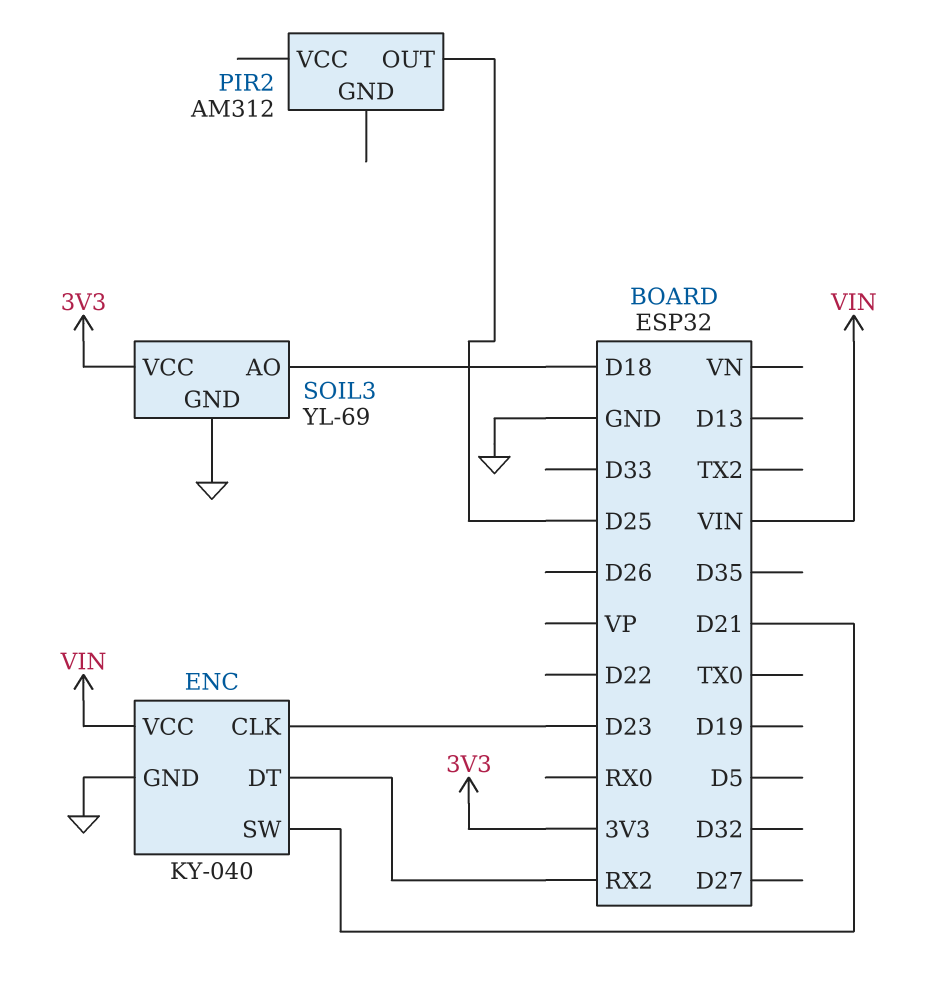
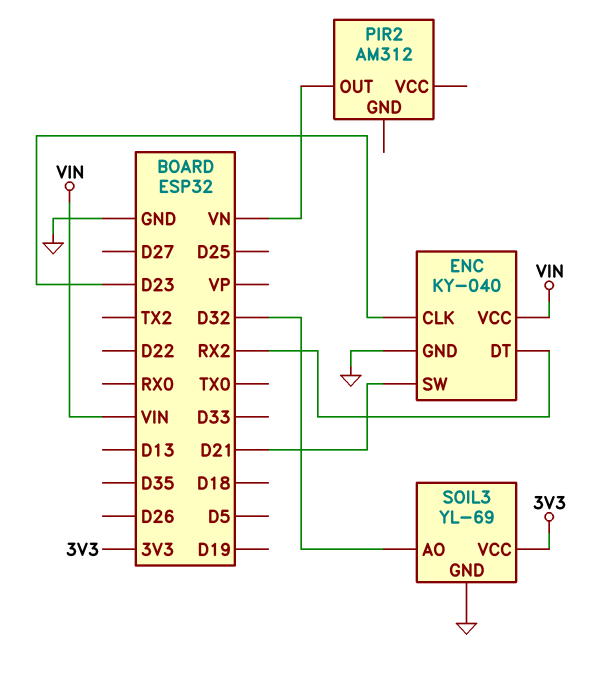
PIR2 pin OUT: D25 -> VN
SOIL3 pin AO: D18 -> D32

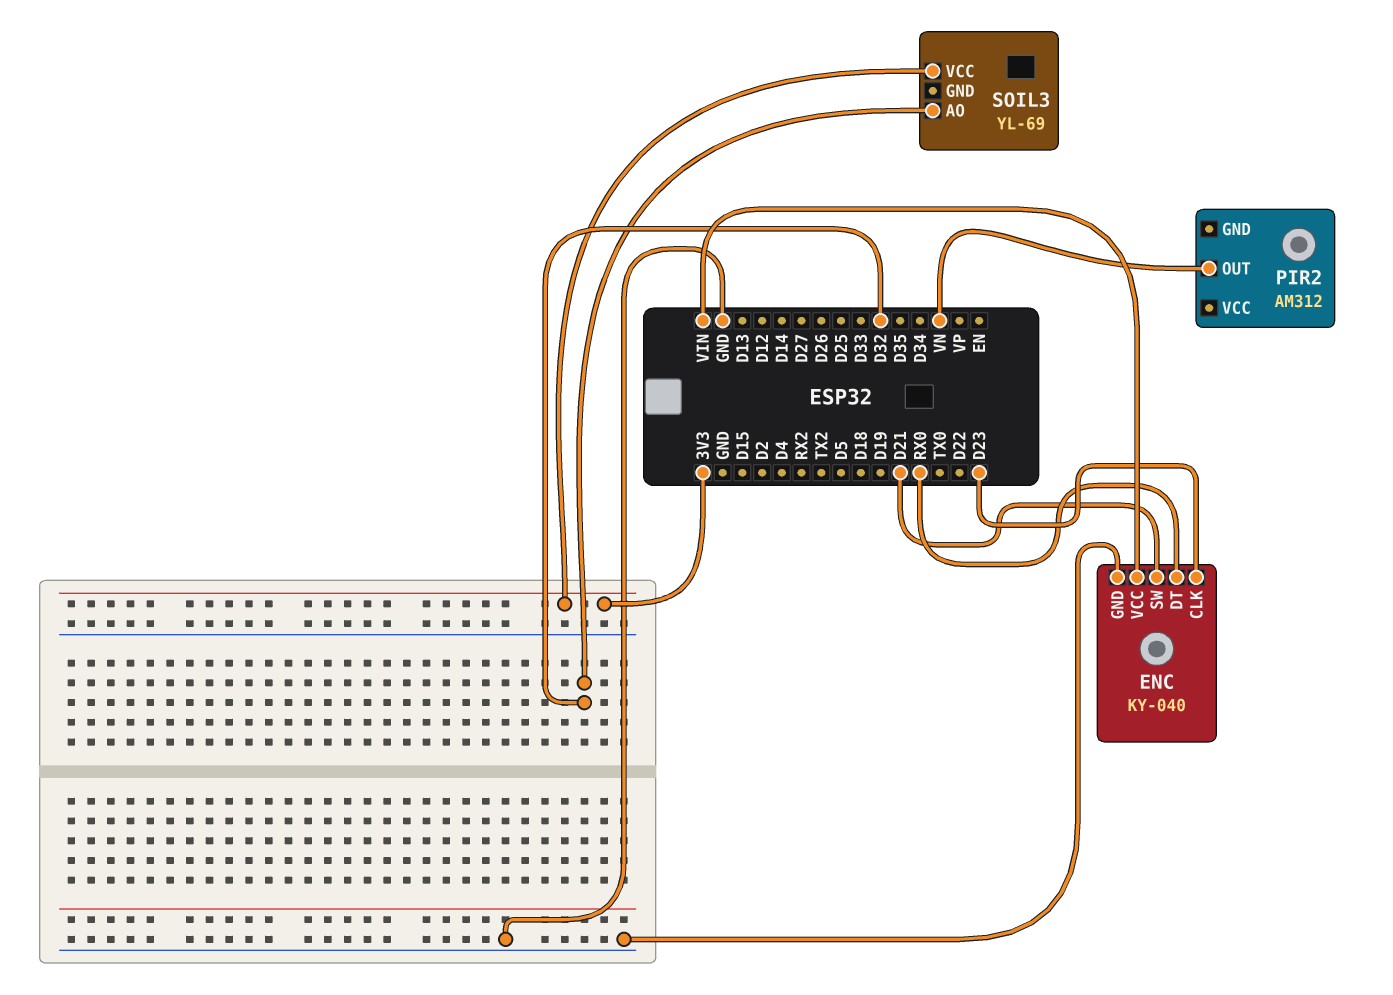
ENC pin DT: RX2 -> RX0
SOIL3 pin GND: GND -> none

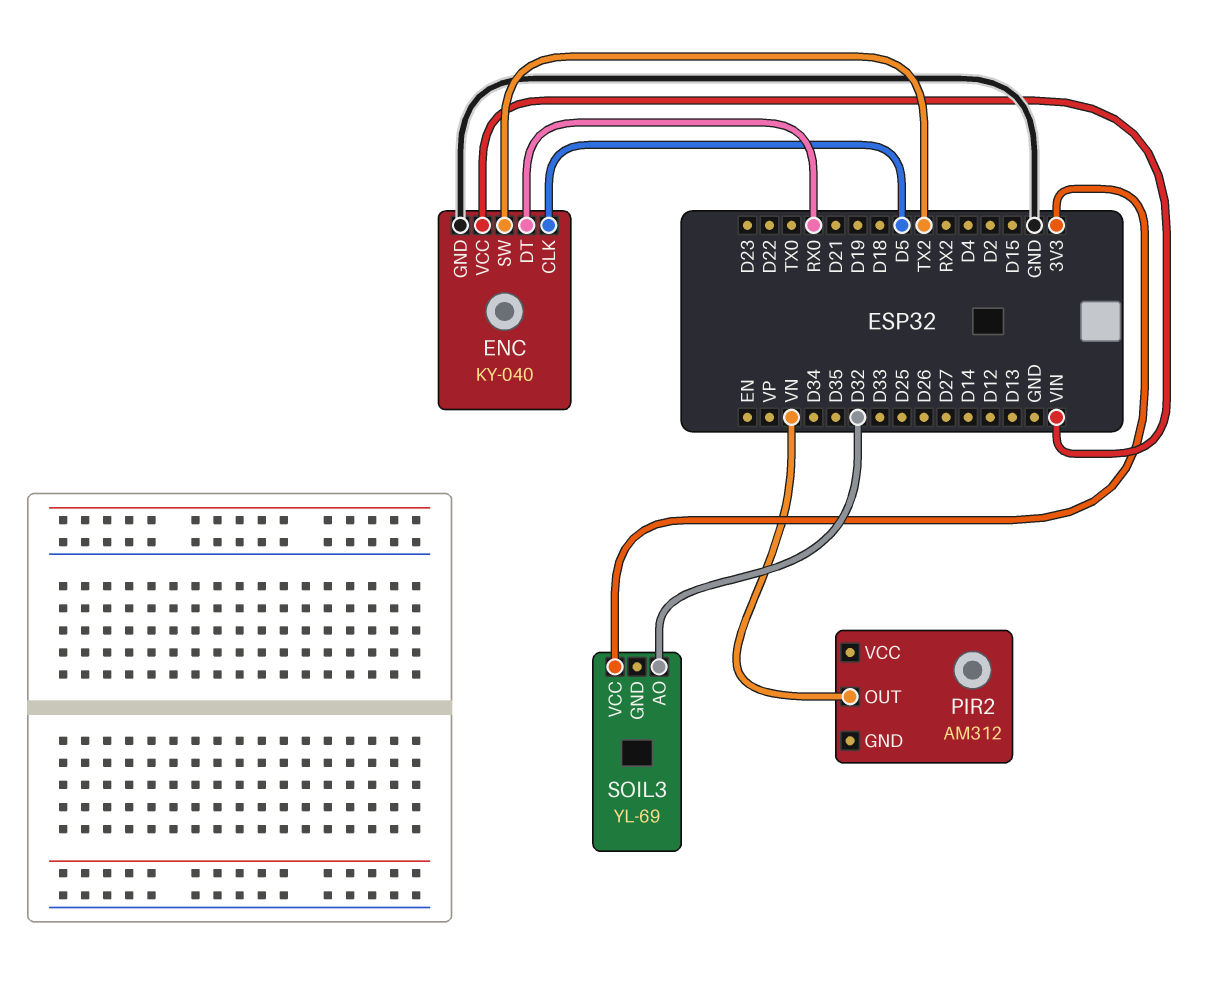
ENC pin CLK: D23 -> D5
ENC pin SW: D21 -> TX2

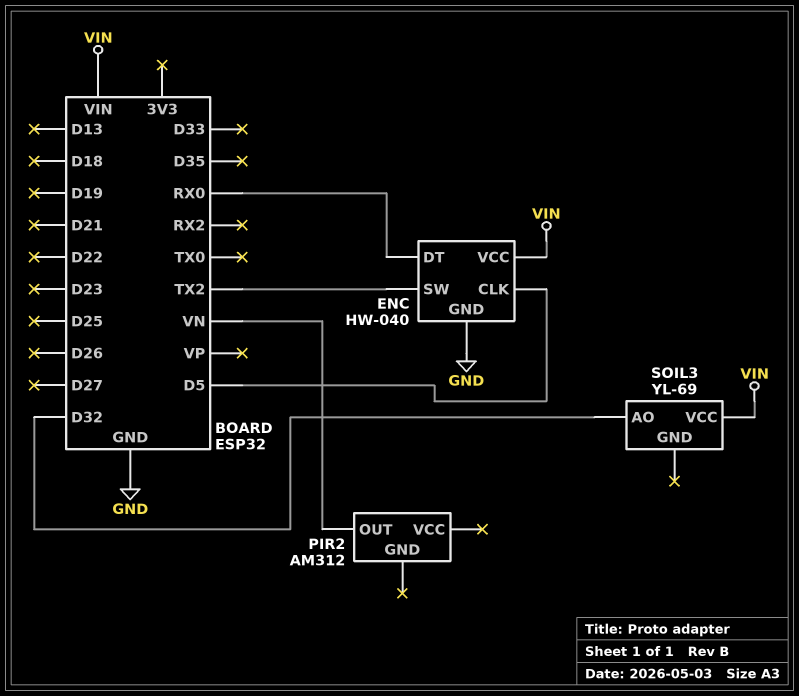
ENC: KY-040 -> HW-040
SOIL3 pin VCC: 3V3 -> VIN

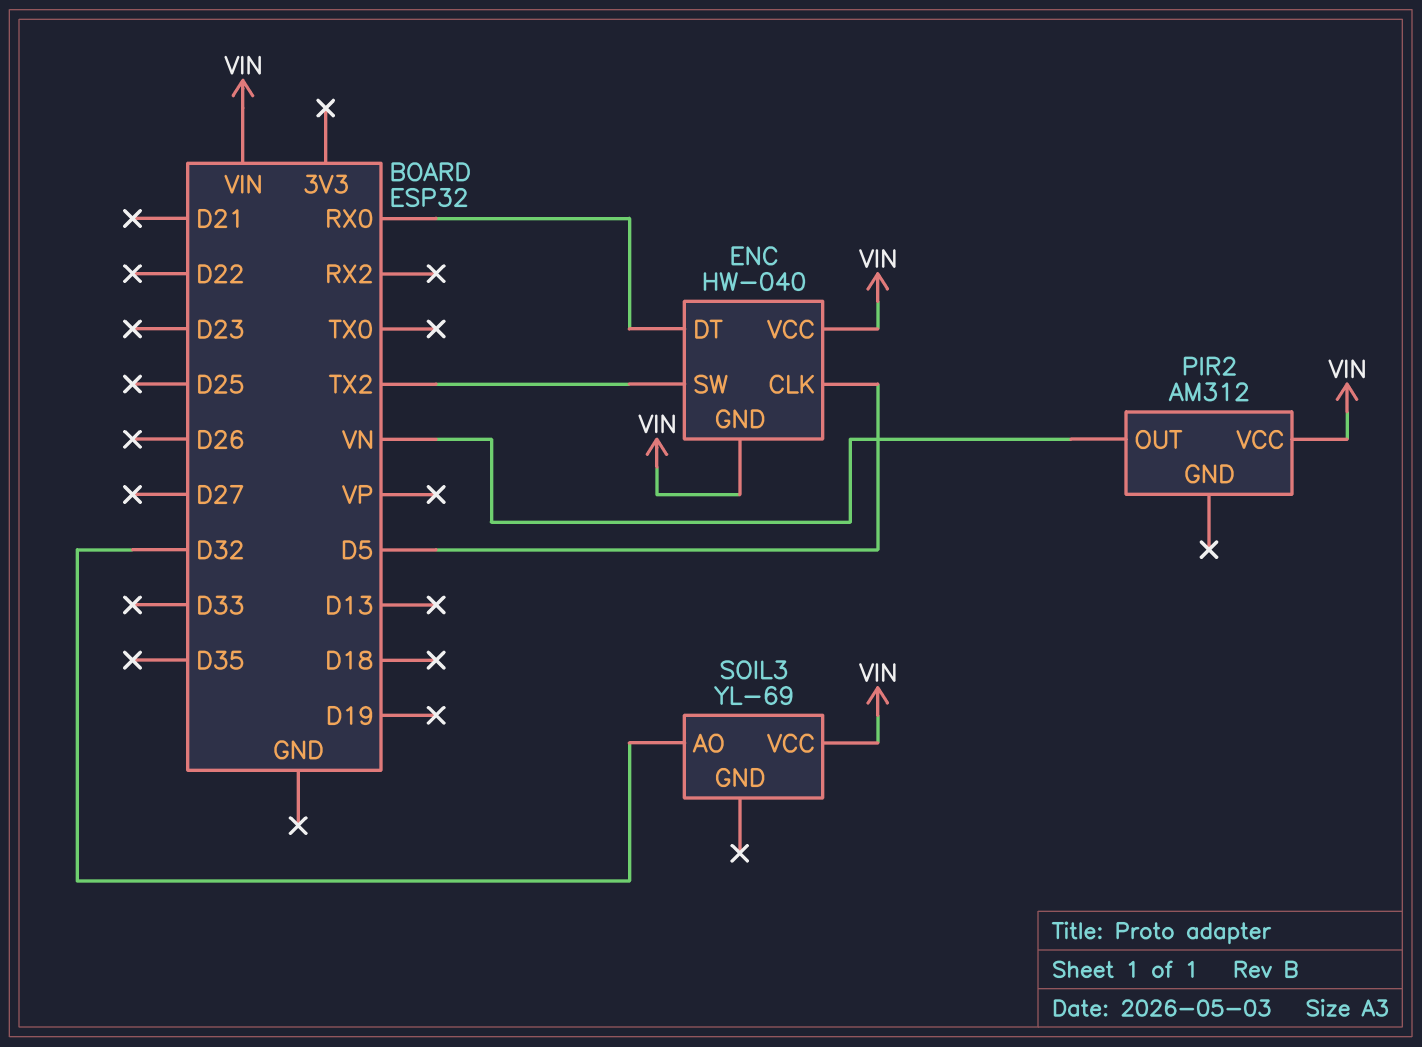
ENC pin GND: GND -> VIN
PIR2 pin VCC: none -> VIN

